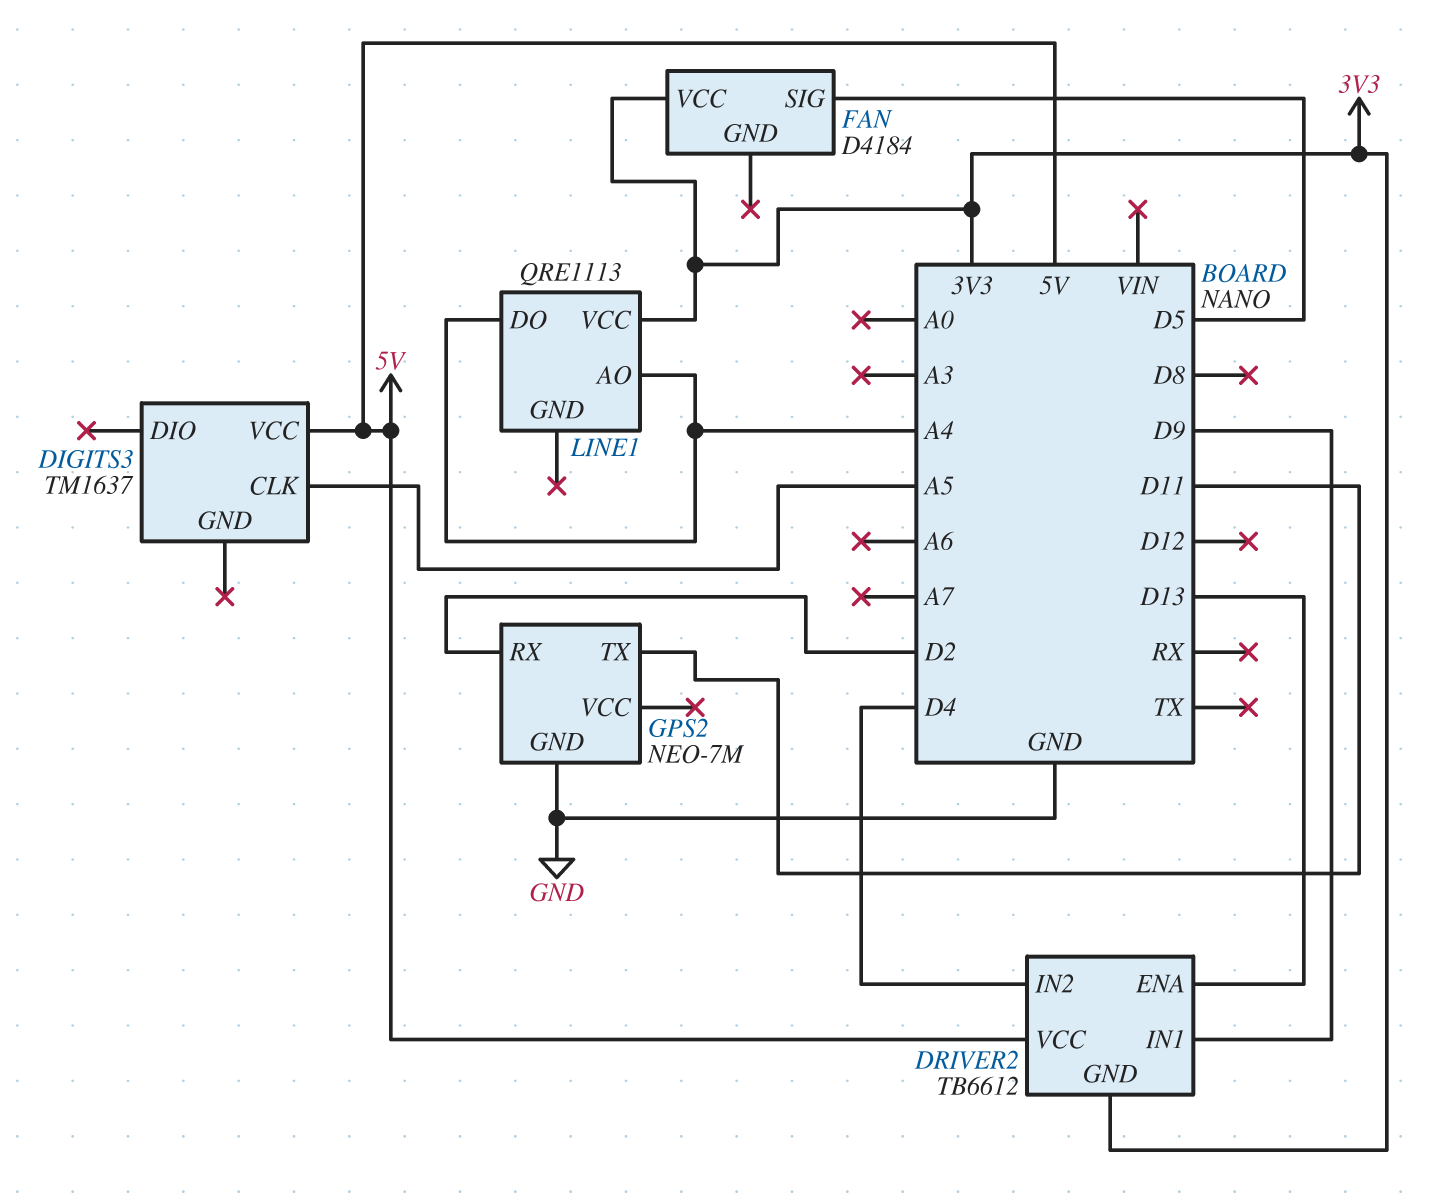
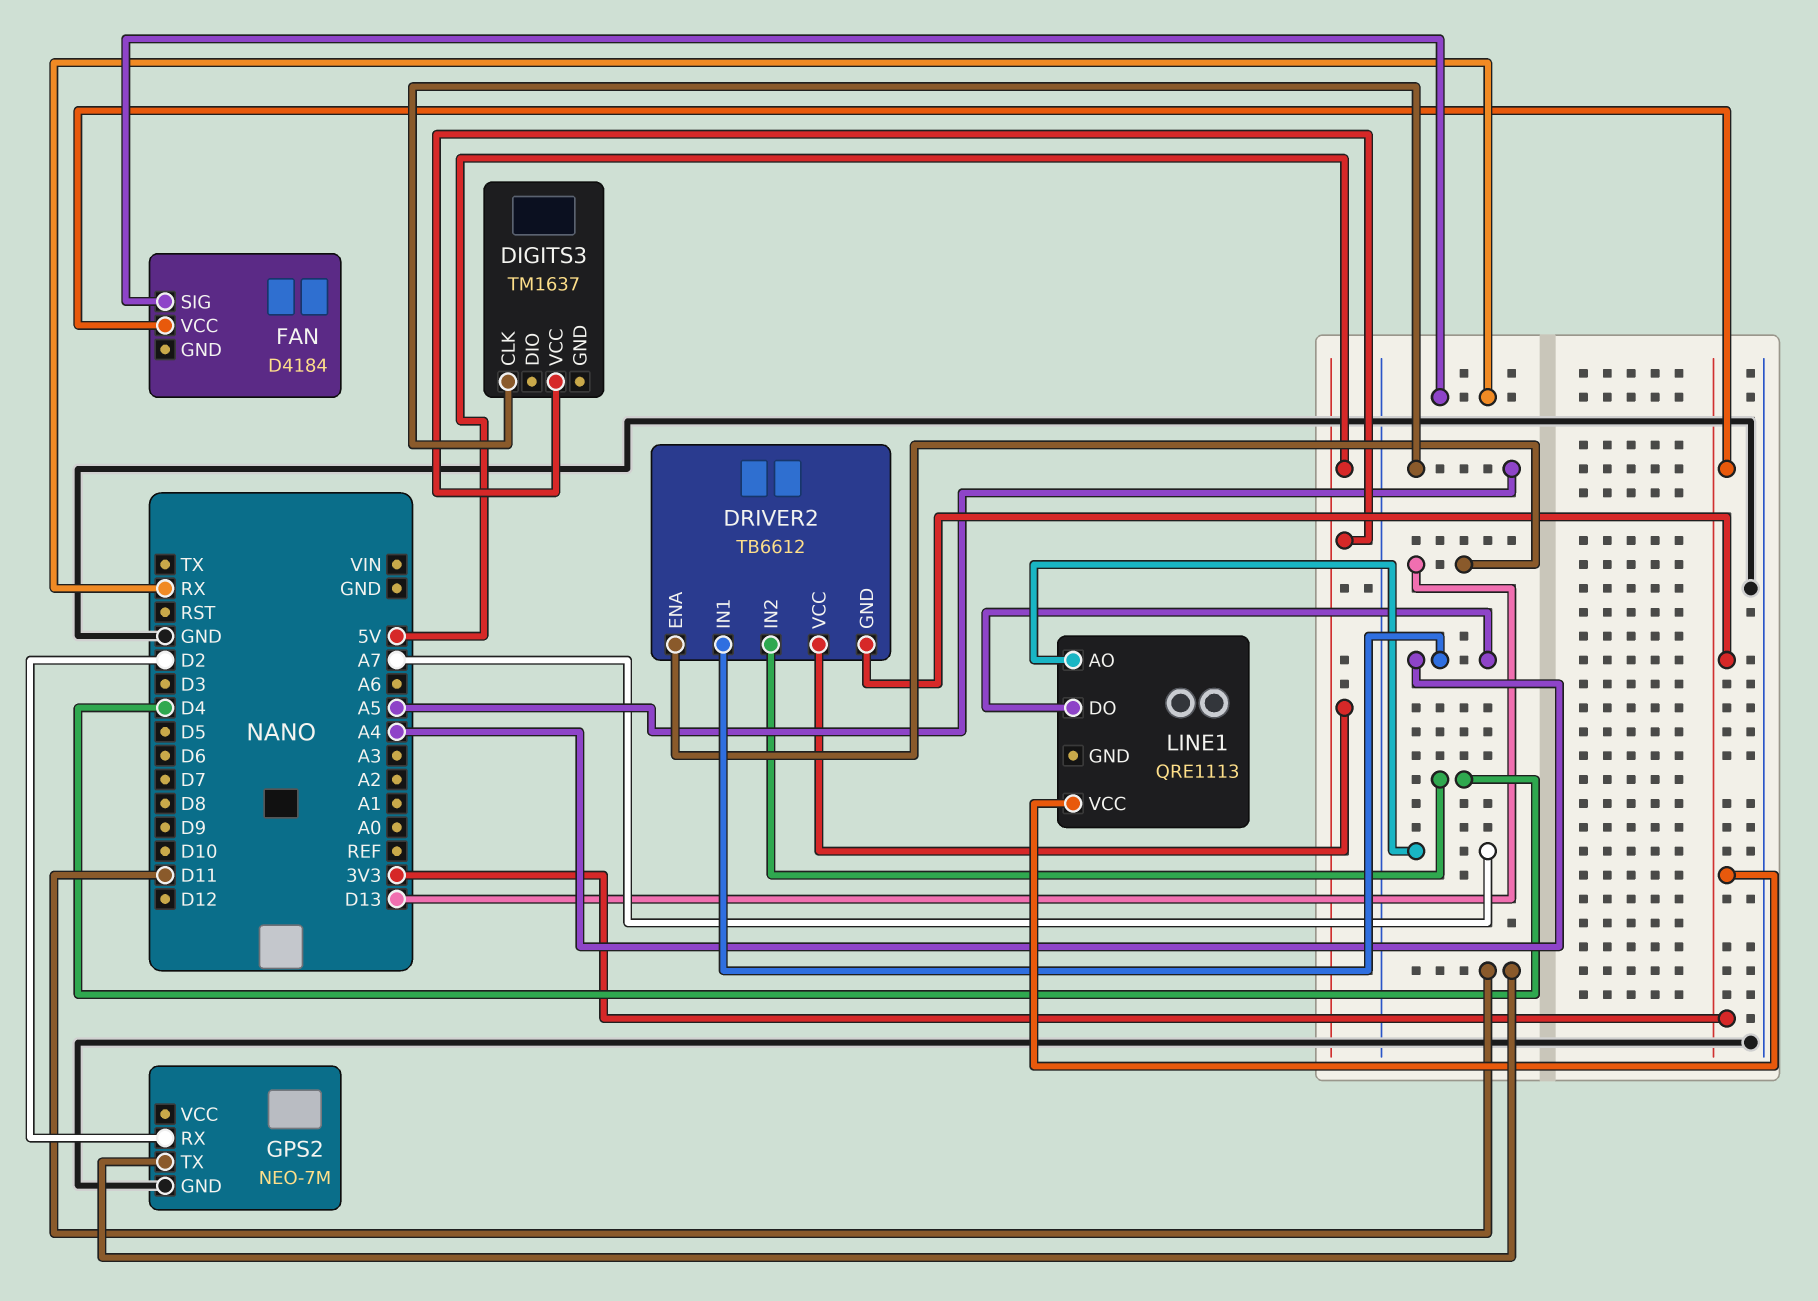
DRIVER2 pin IN1: D9 -> A4
FAN pin SIG: D5 -> RX
LINE1 pin AO: A4 -> A7

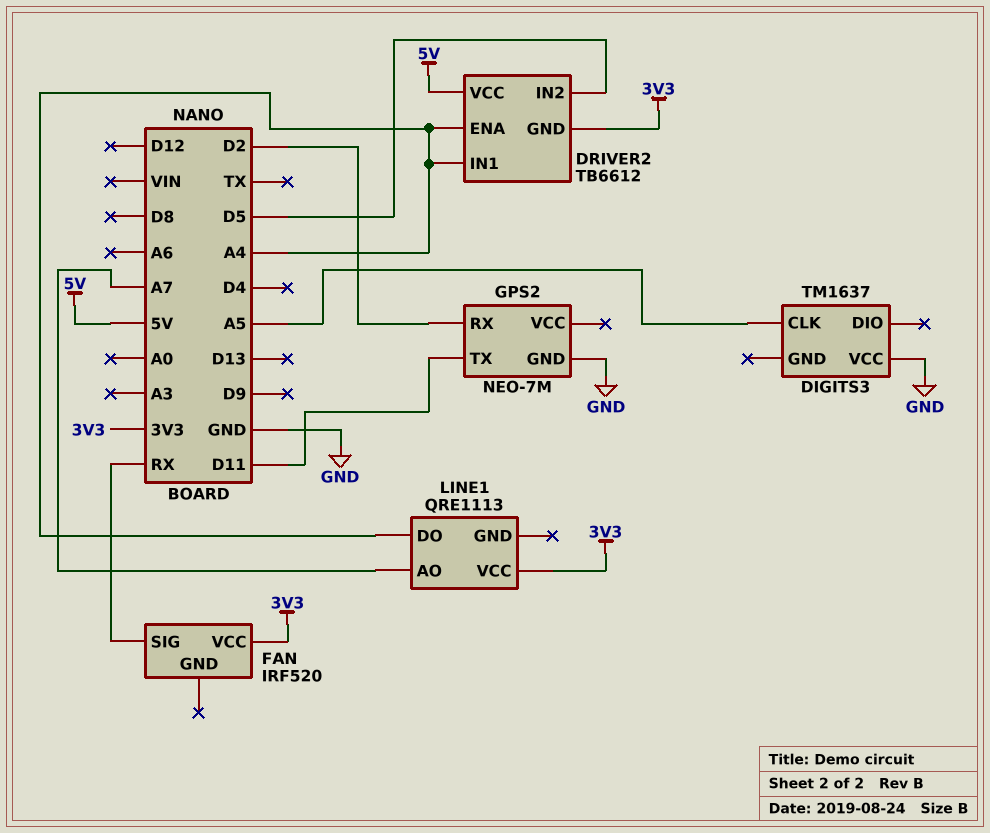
DIGITS3 pin VCC: 5V -> GND
DRIVER2 pin ENA: D13 -> A4
DRIVER2 pin IN2: D4 -> D5
FAN: D4184 -> IRF520

